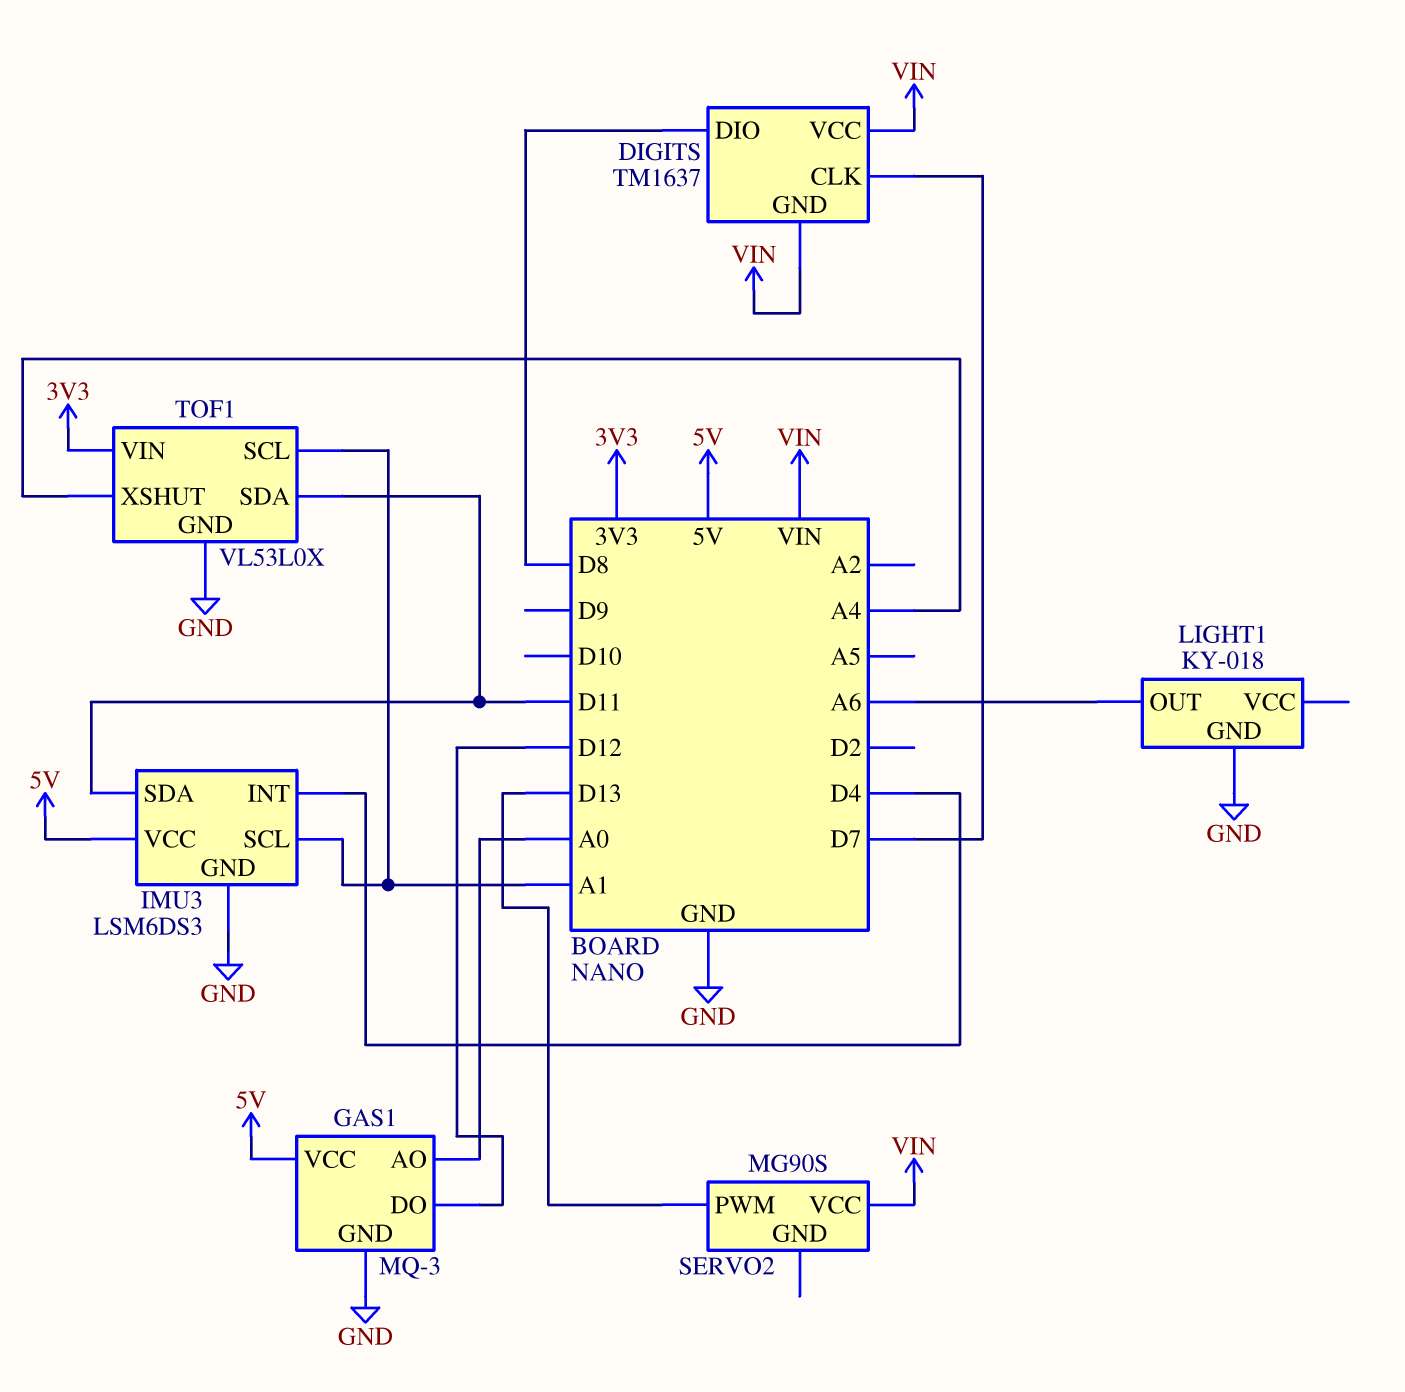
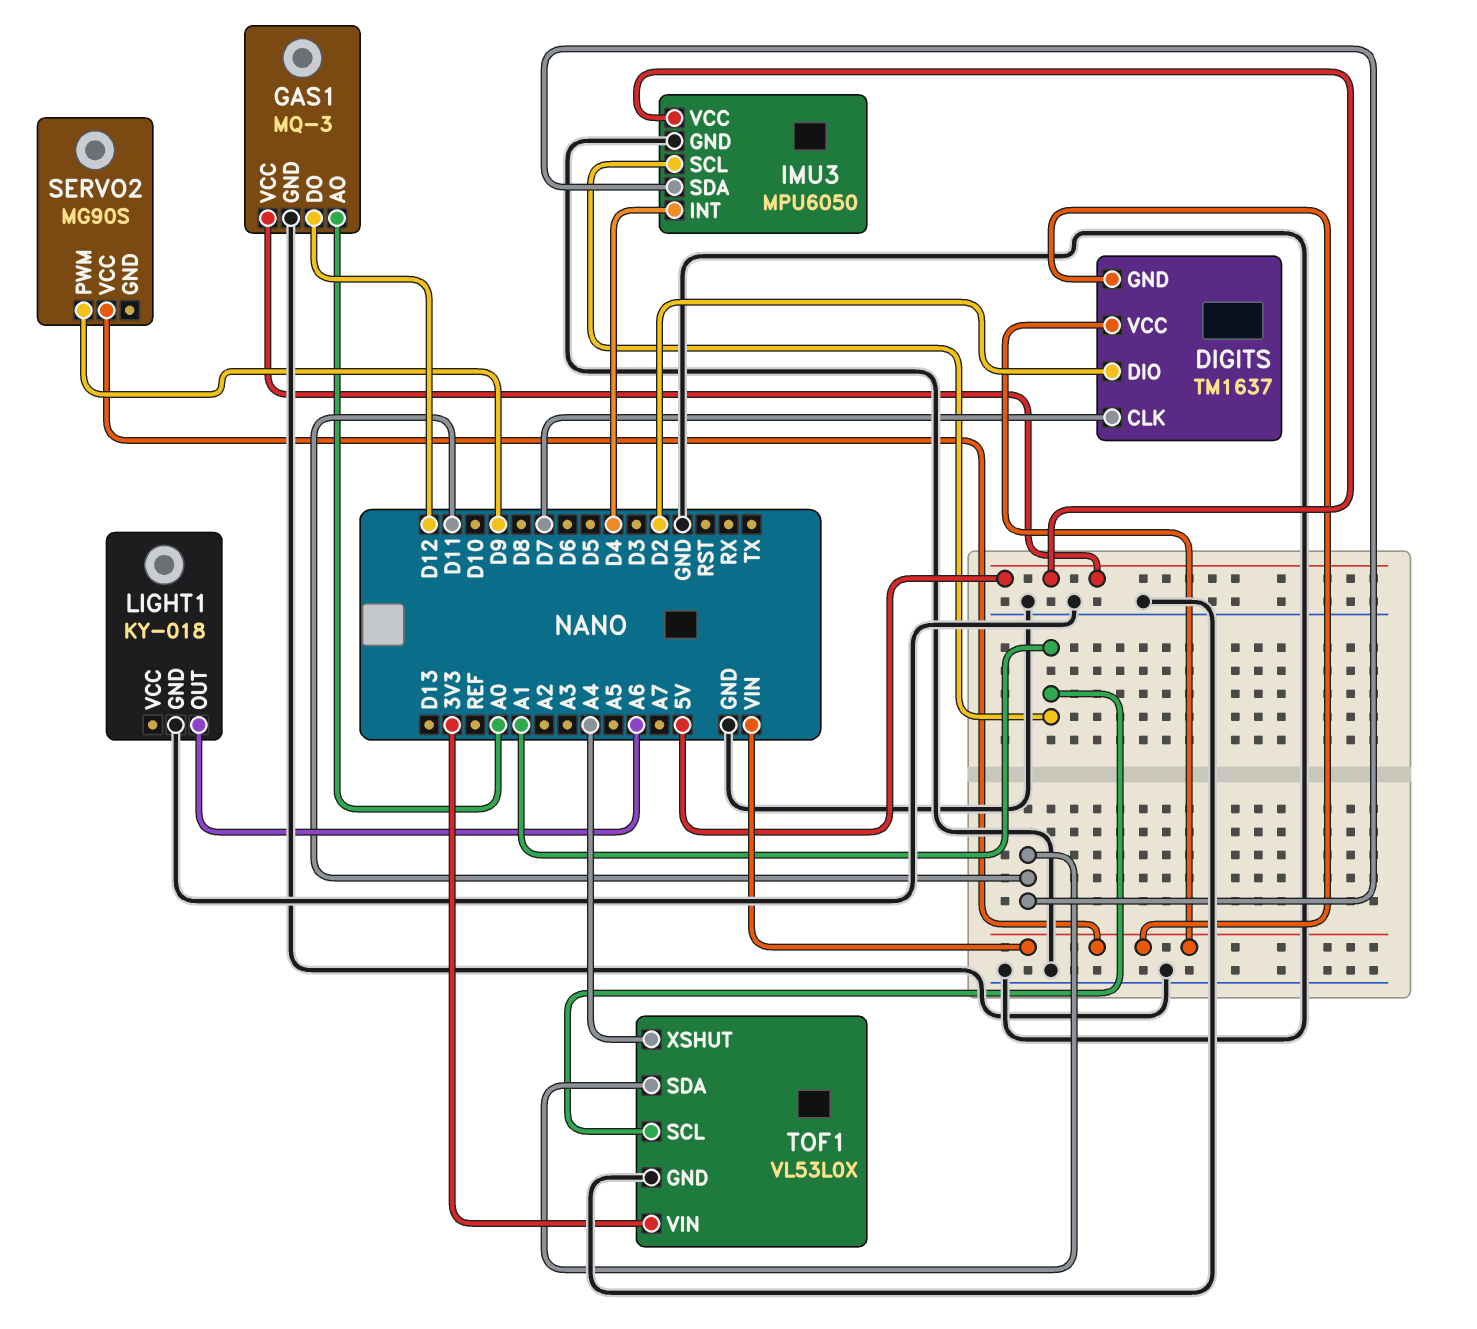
DIGITS pin DIO: D8 -> D2
IMU3: LSM6DS3 -> MPU6050
SERVO2 pin PWM: D13 -> D9

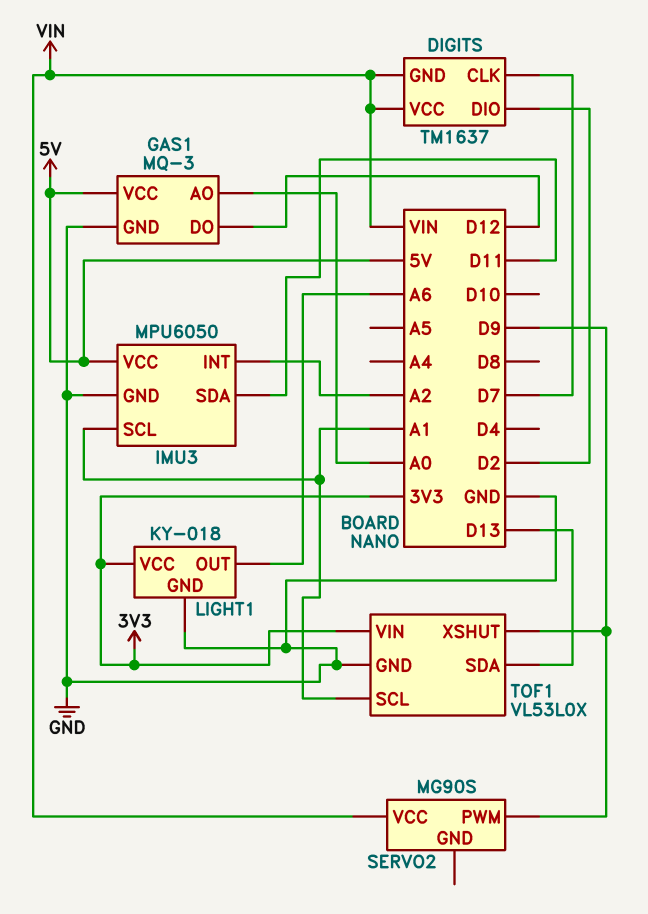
IMU3 pin INT: D4 -> A2
LIGHT1 pin VCC: none -> 3V3
TOF1 pin SDA: D11 -> D13
TOF1 pin XSHUT: A4 -> D9

